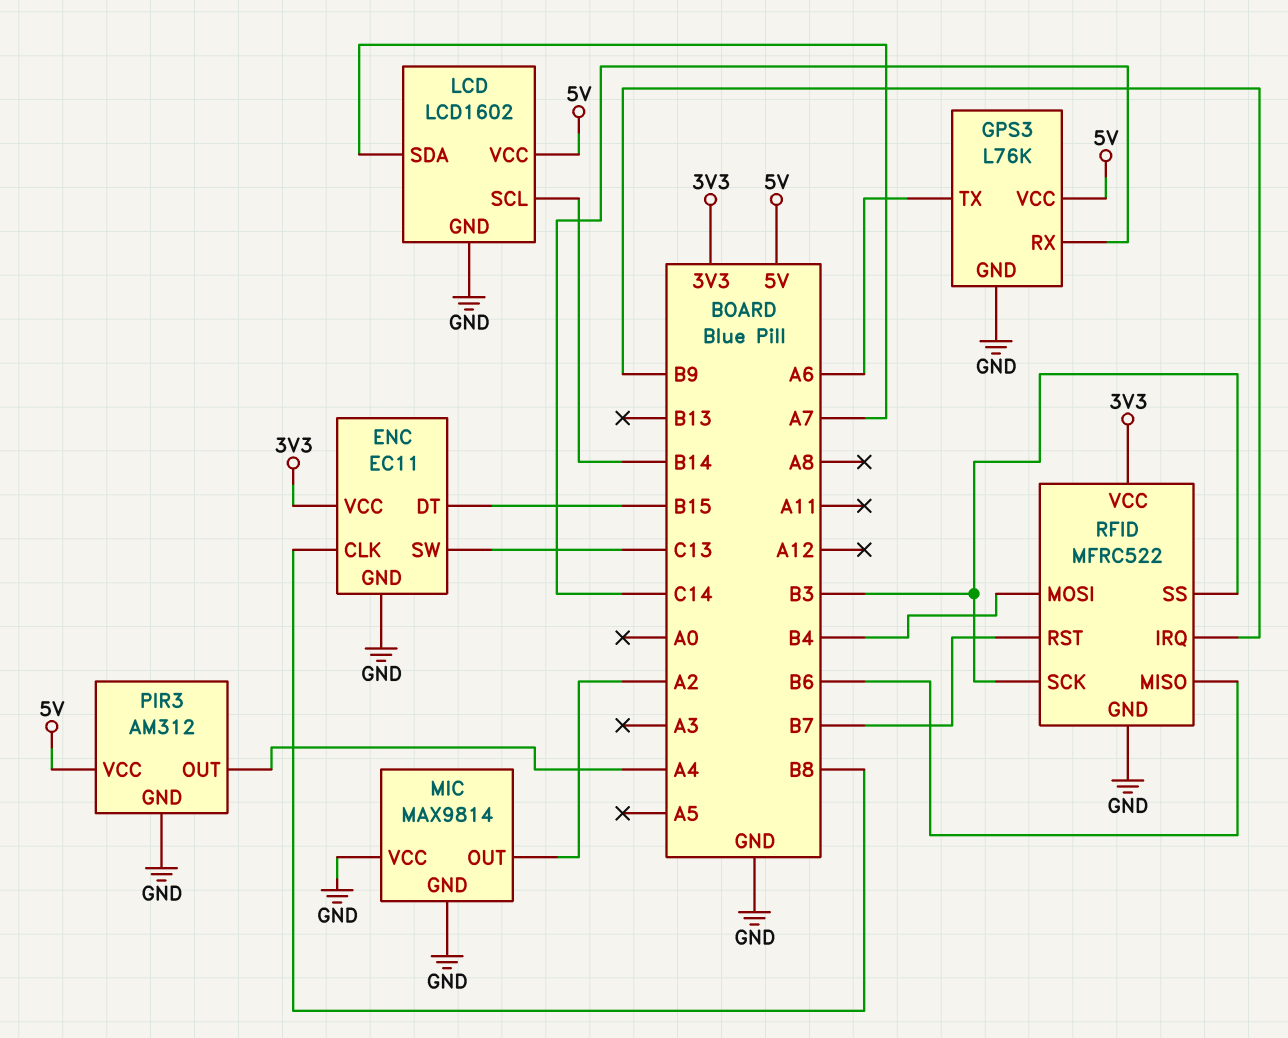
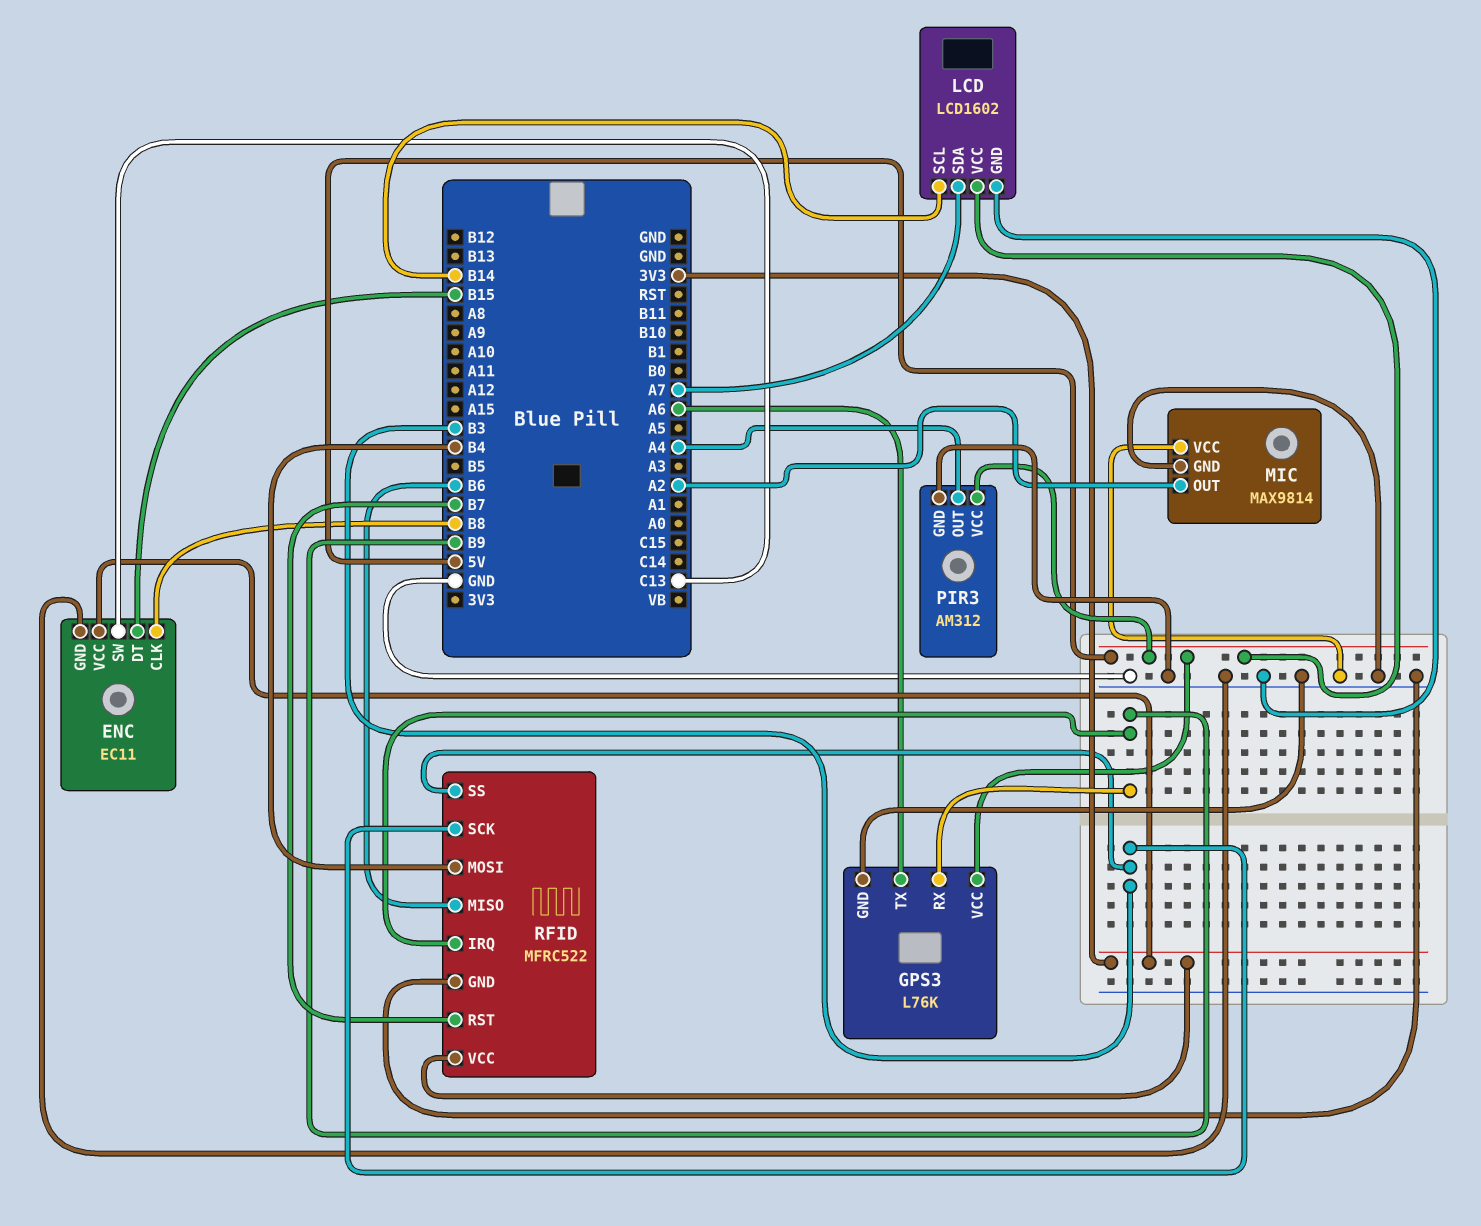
GPS3 pin RX: C14 -> B9

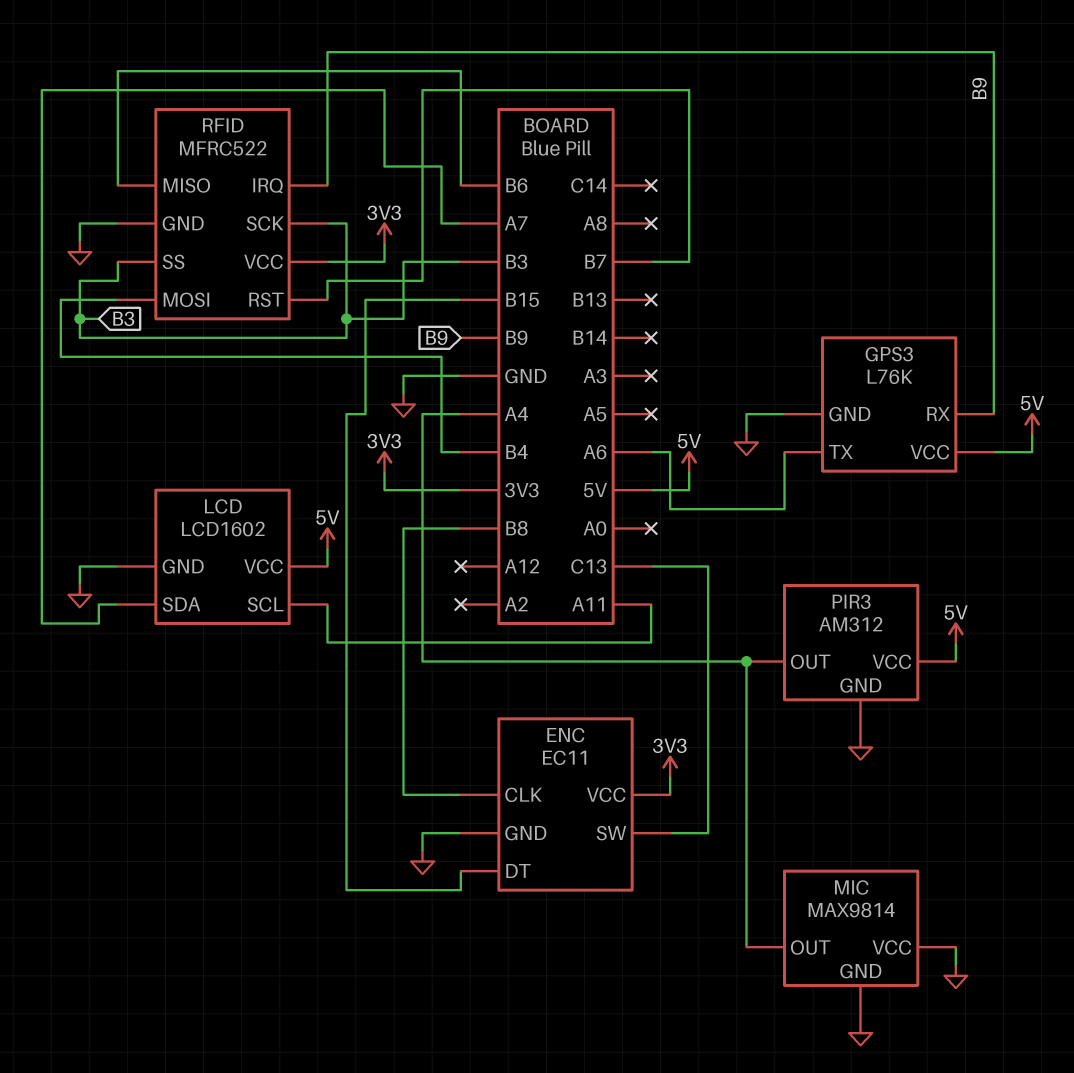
LCD pin SCL: B14 -> A11
MIC pin OUT: A2 -> A4

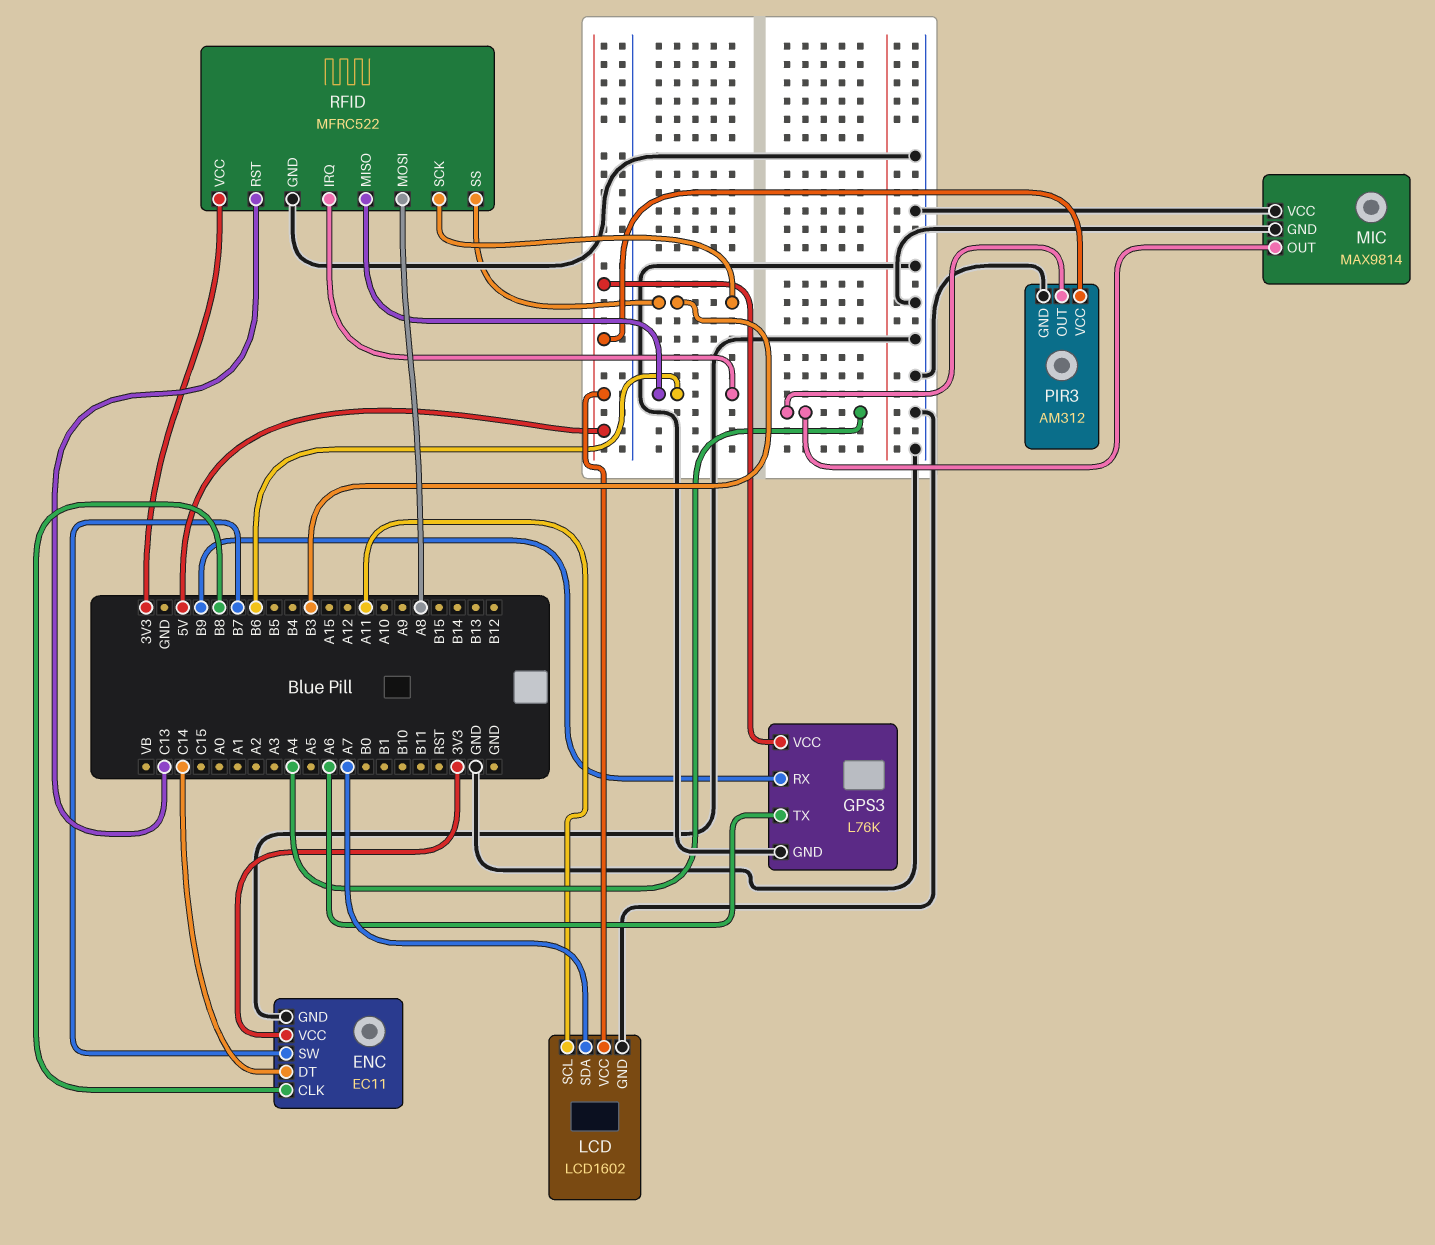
ENC pin DT: B15 -> C14
ENC pin SW: C13 -> B7
RFID pin IRQ: B9 -> B6
RFID pin MOSI: B4 -> A8
RFID pin RST: B7 -> C13

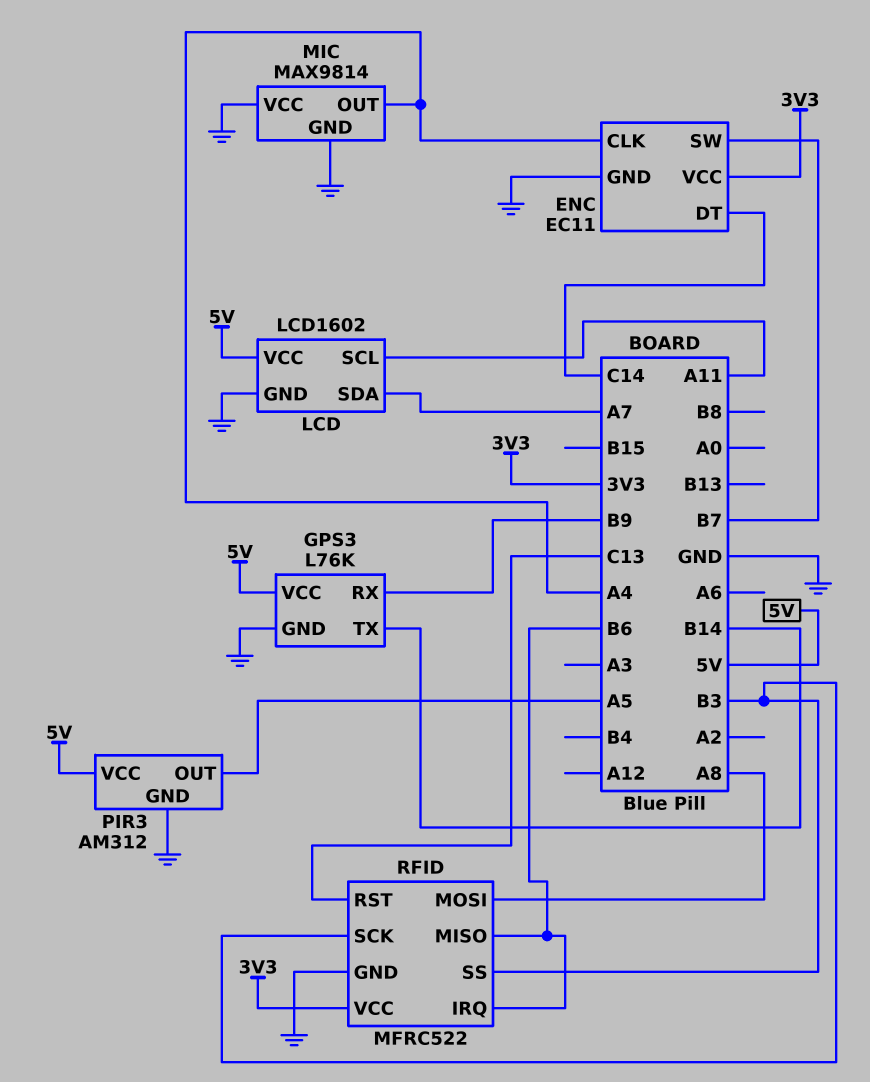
ENC pin CLK: B8 -> A4
GPS3 pin TX: A6 -> B14
PIR3 pin OUT: A4 -> A5

